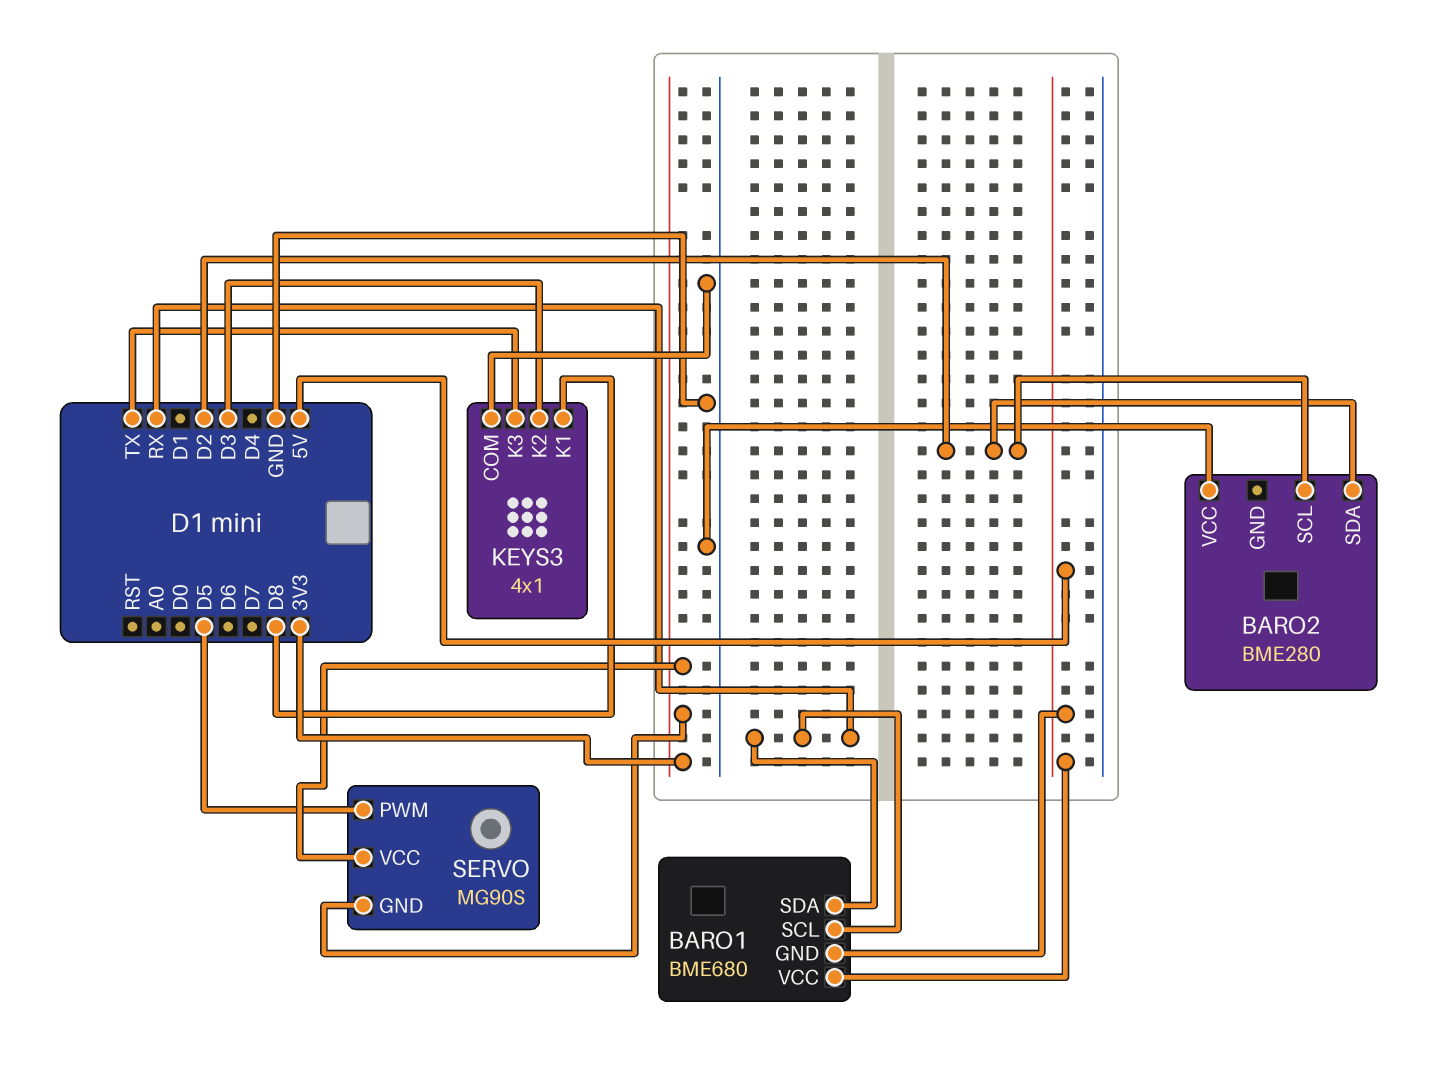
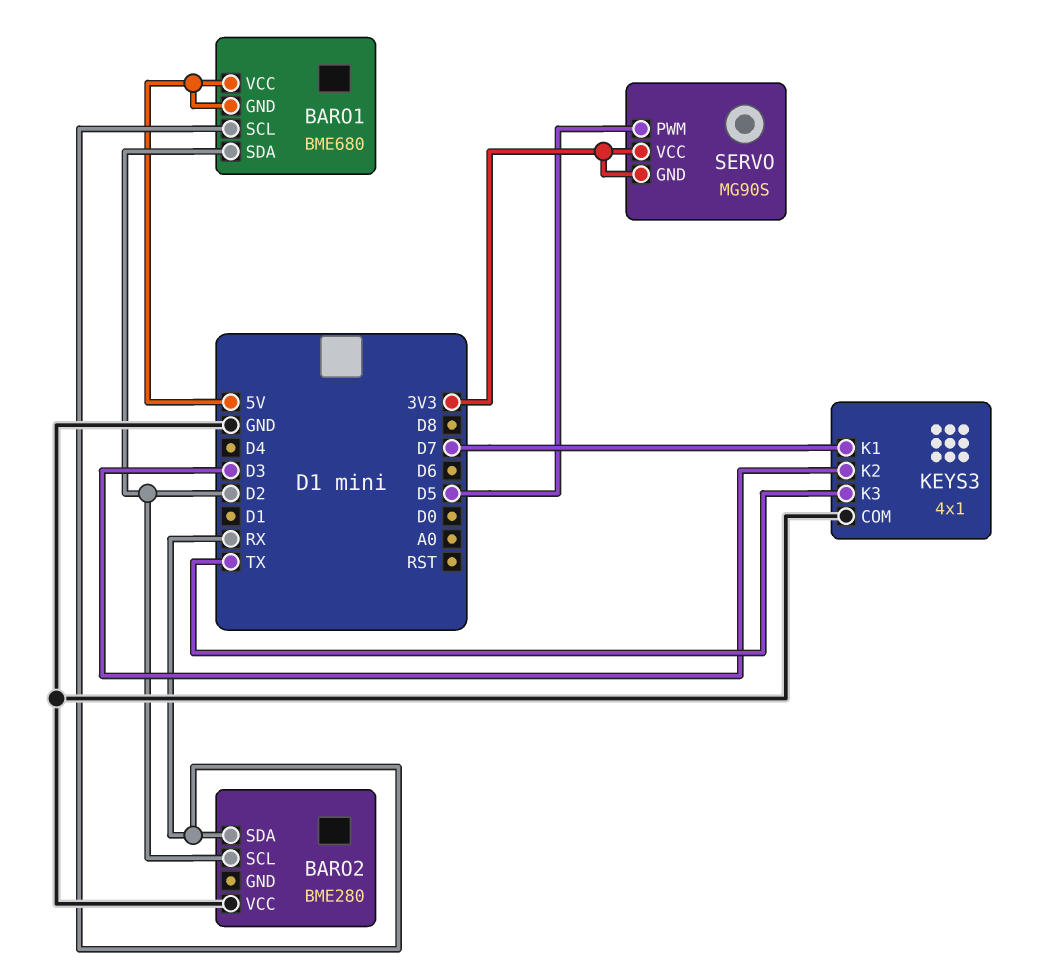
BARO1 pin SDA: RX -> D2
BARO2 pin SDA: D2 -> RX
KEYS3 pin K1: D8 -> D7

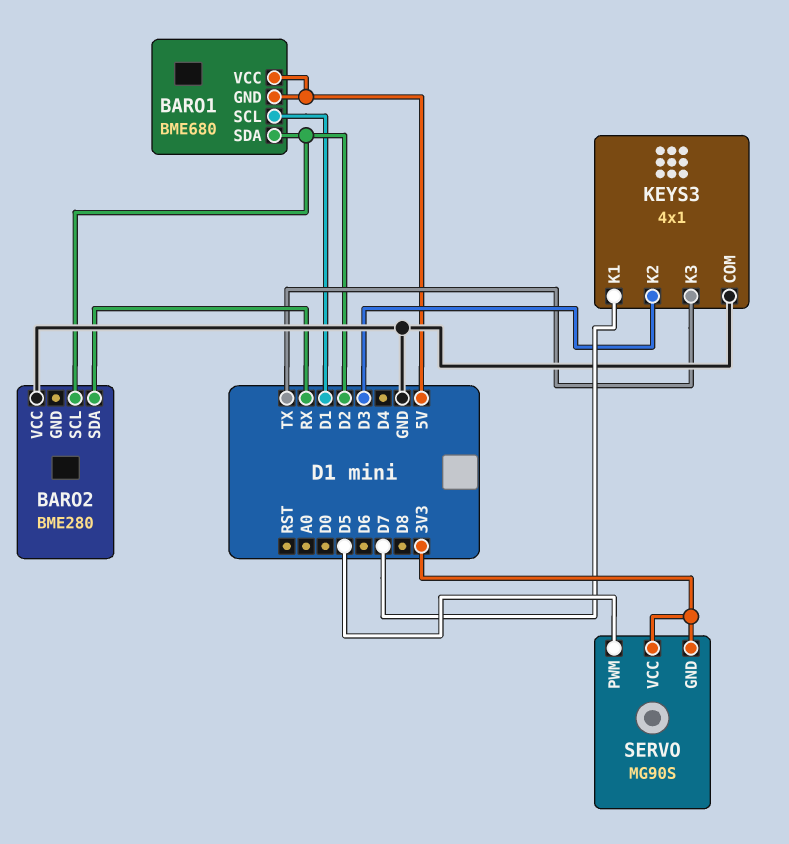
BARO1 pin SCL: RX -> D1

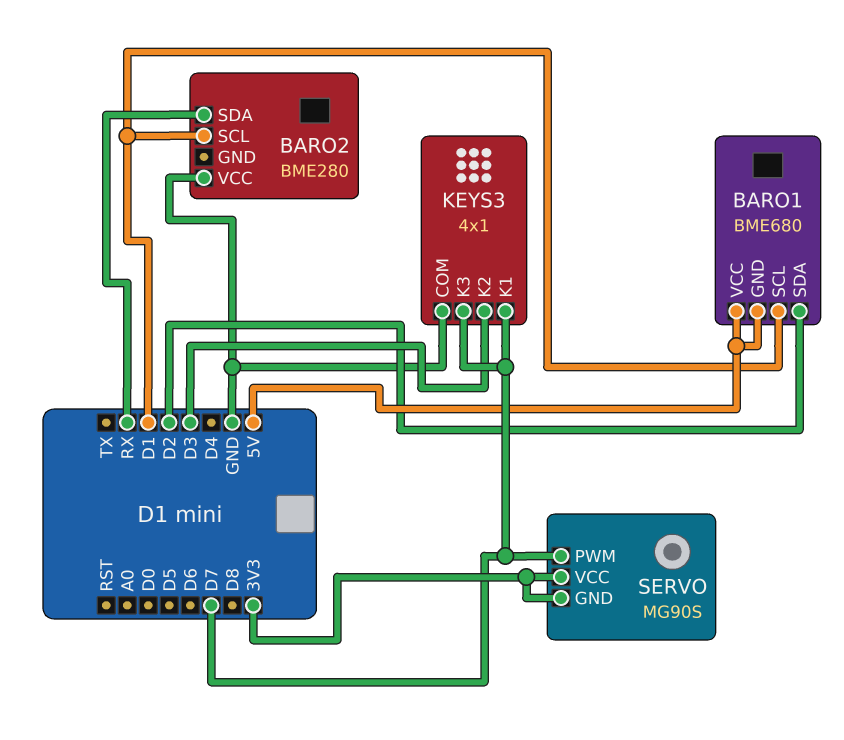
BARO2 pin SCL: D2 -> D1
KEYS3 pin K3: TX -> D7
SERVO pin PWM: D5 -> D7

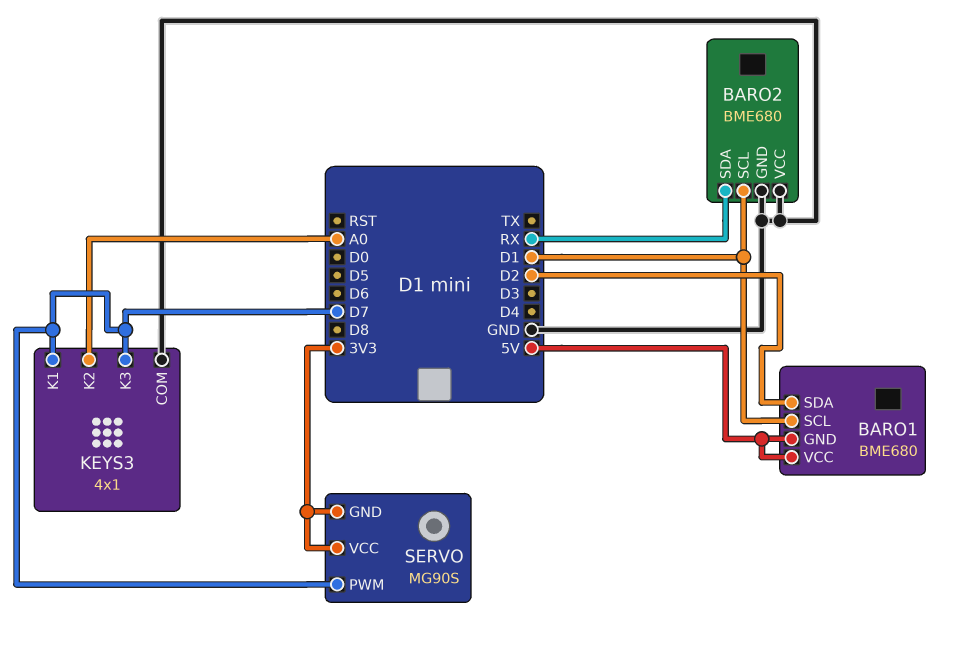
BARO2: BME280 -> BME680
BARO2 pin GND: none -> GND
KEYS3 pin K2: D3 -> A0

